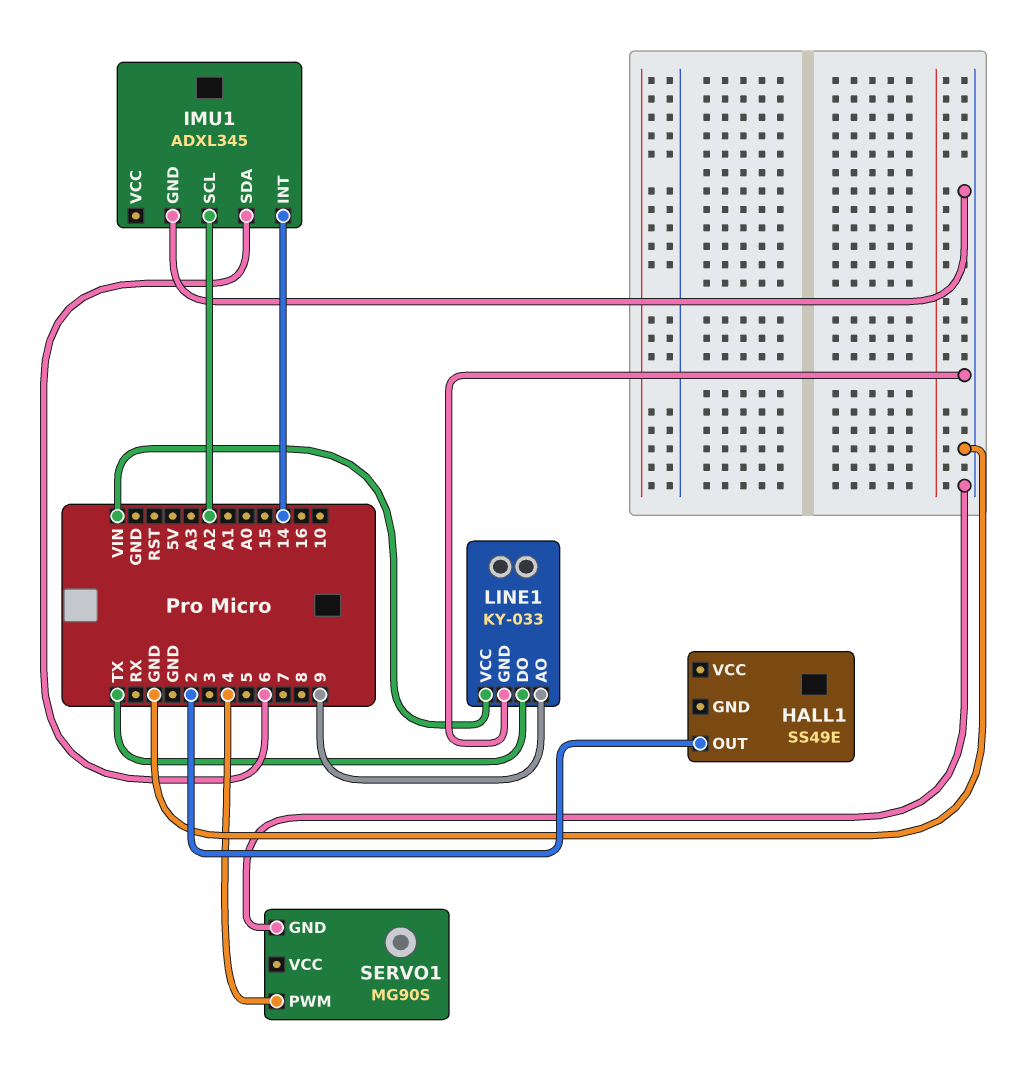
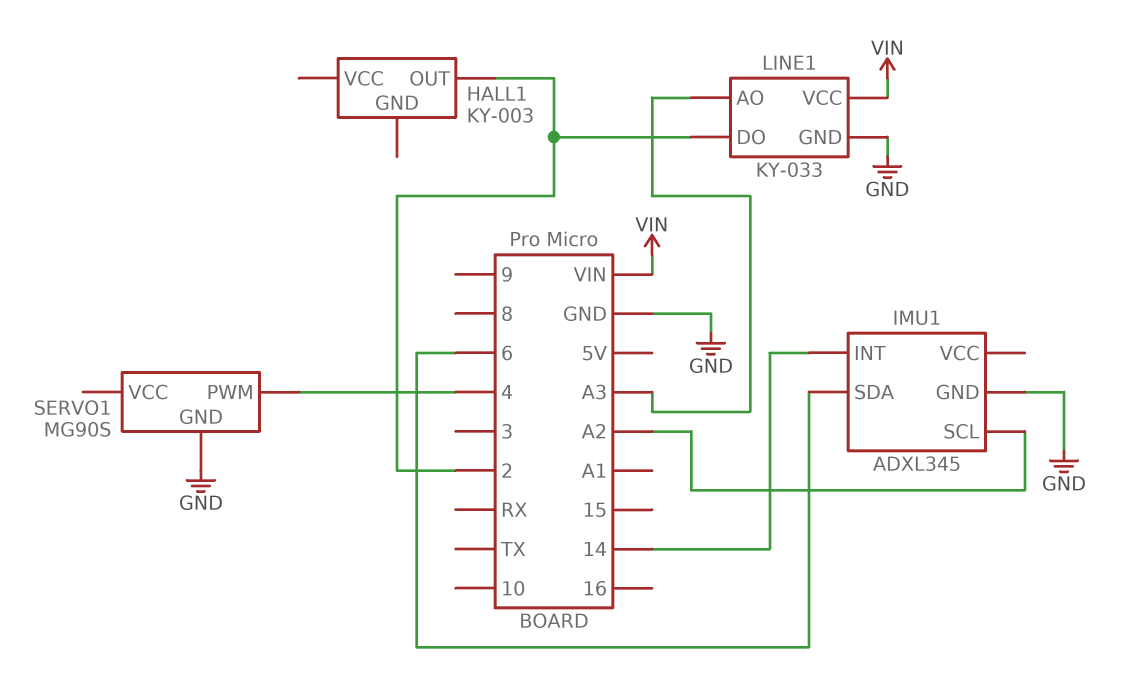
HALL1: SS49E -> KY-003
LINE1 pin AO: 9 -> A3
LINE1 pin DO: TX -> 2

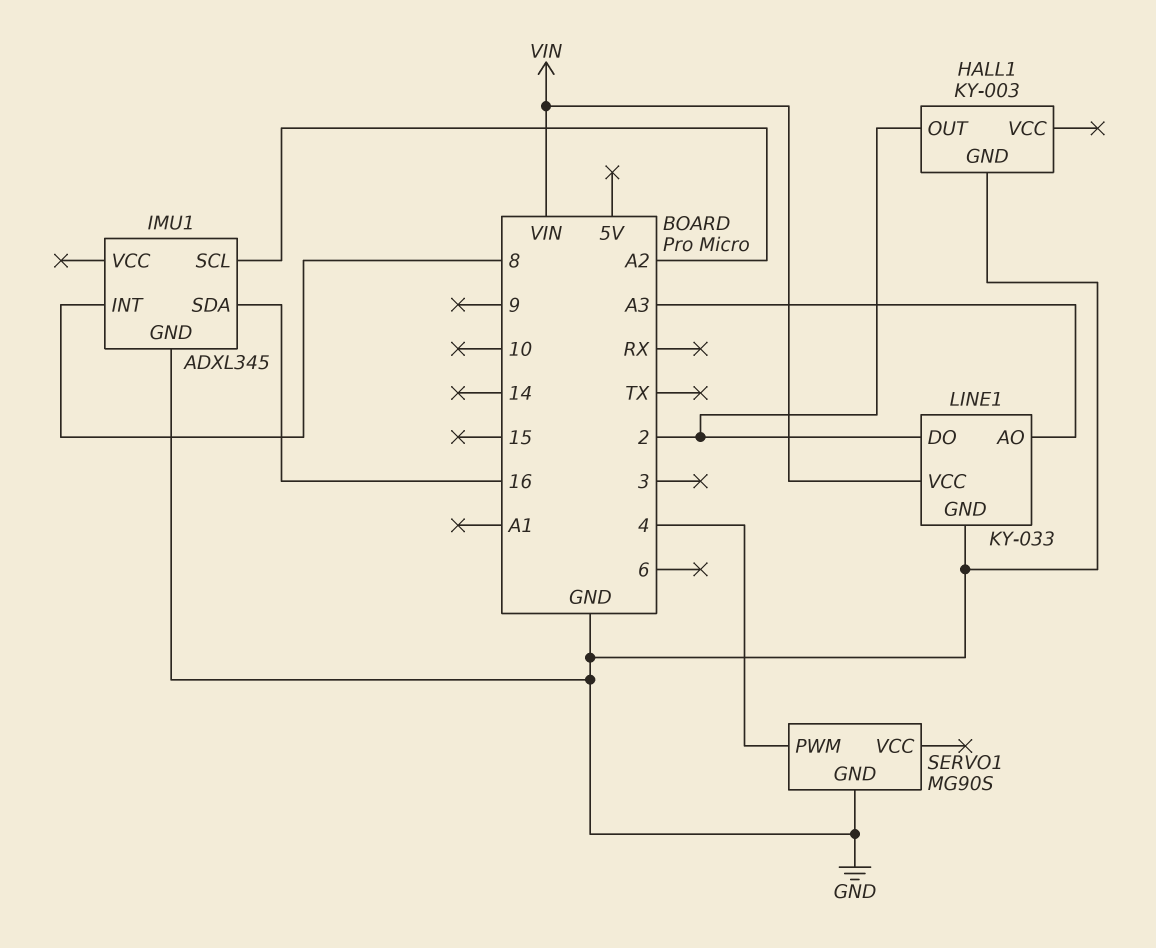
HALL1 pin GND: none -> GND
IMU1 pin INT: 14 -> 8
IMU1 pin SDA: 6 -> 16

